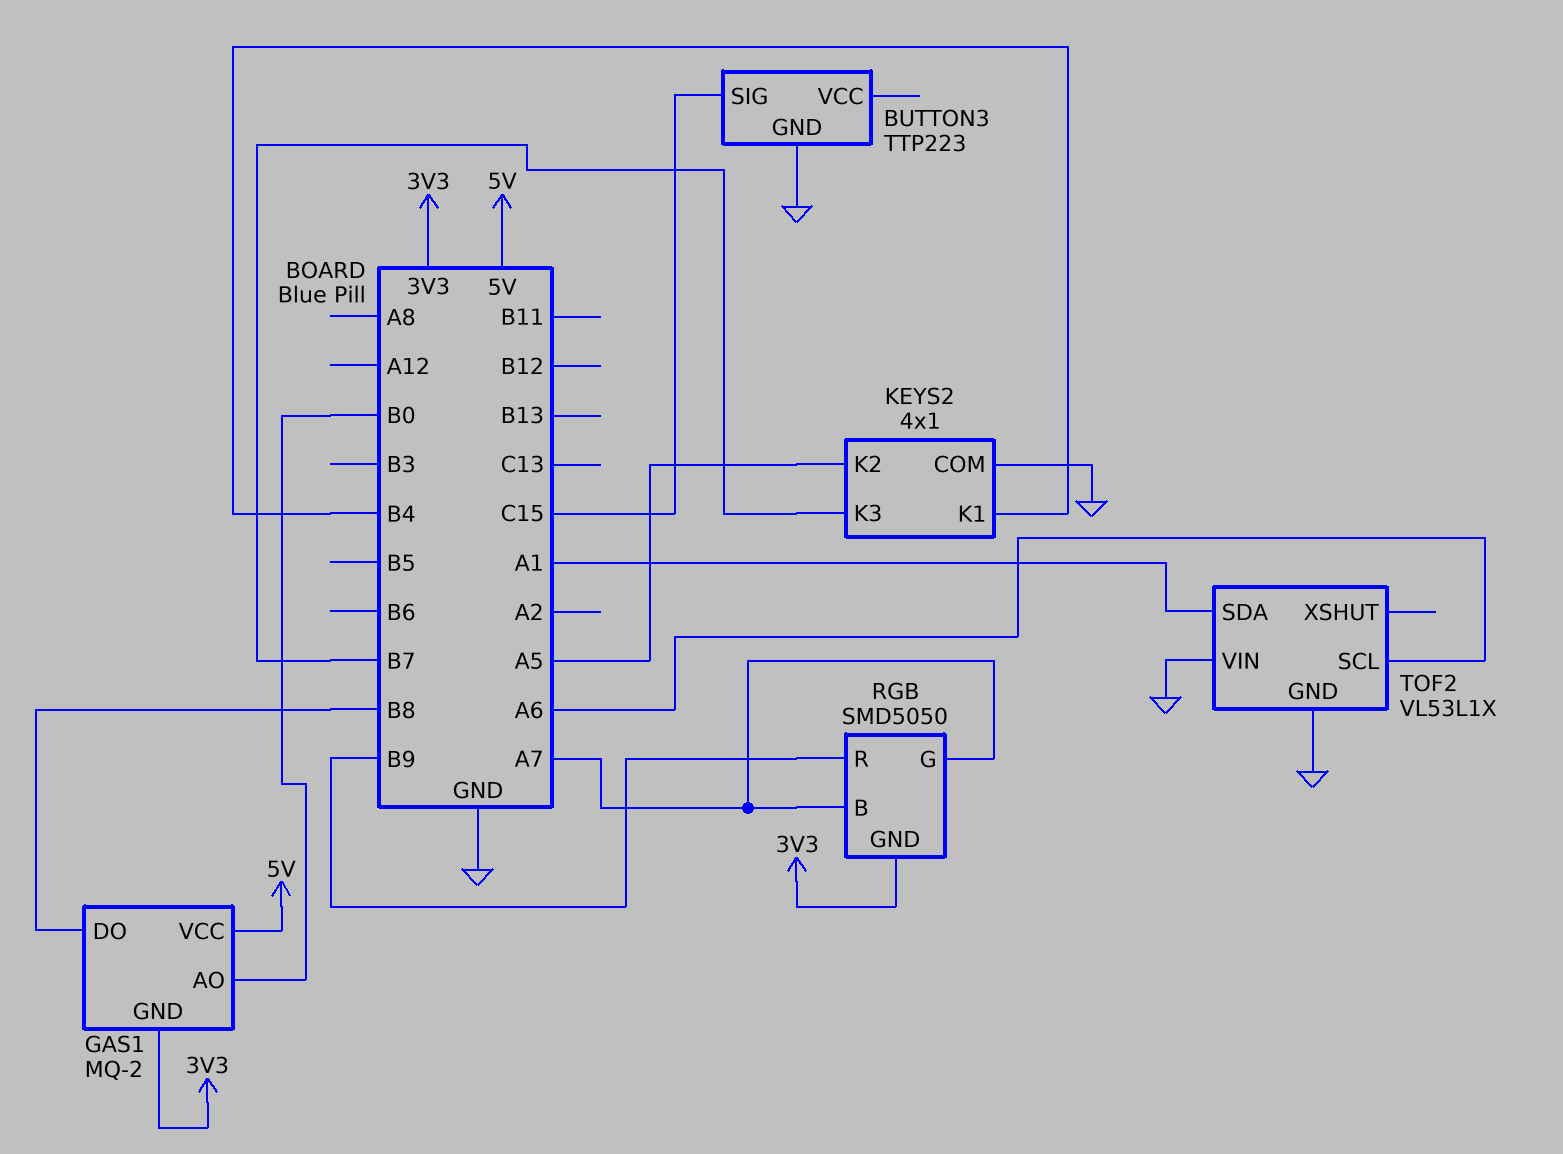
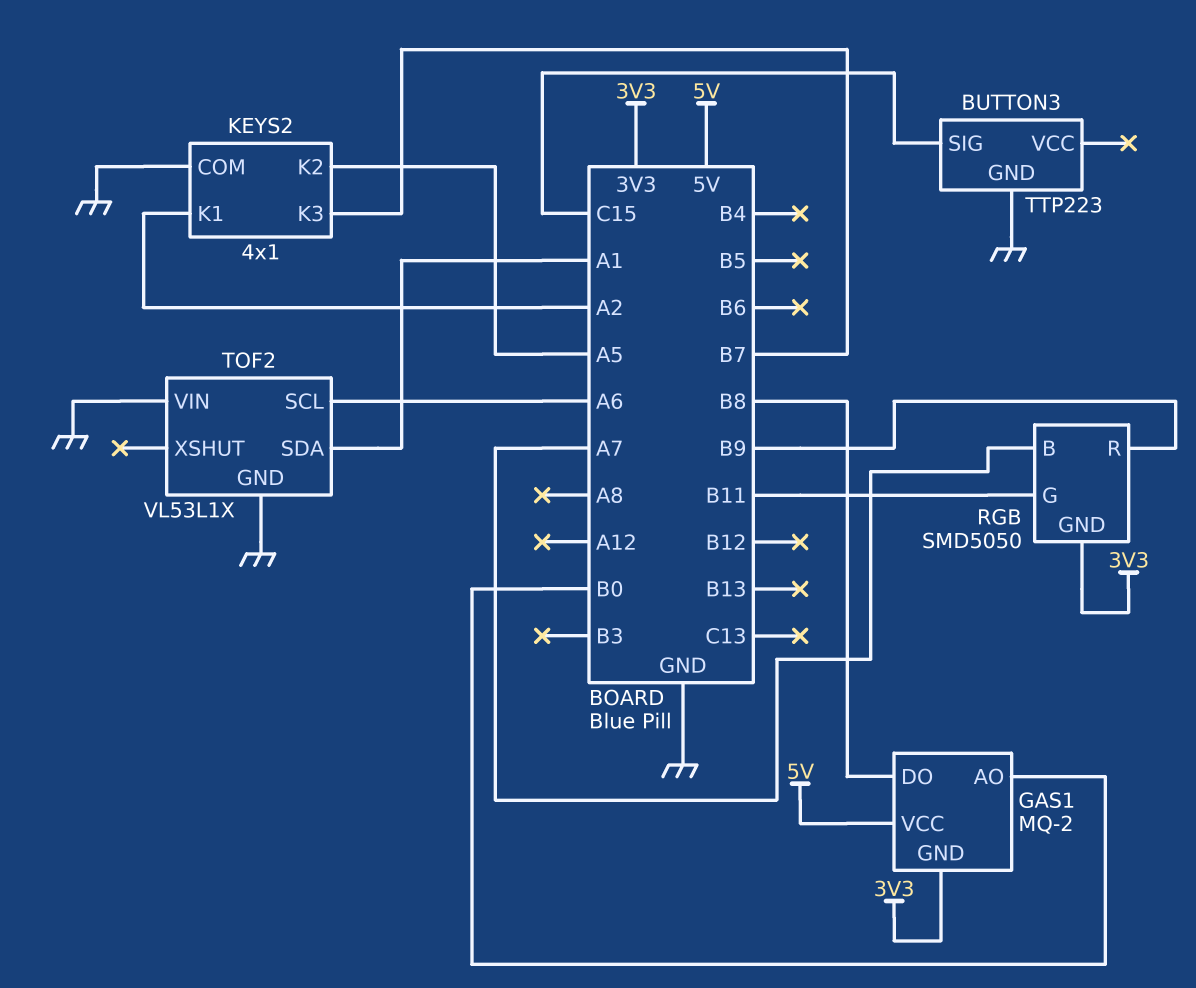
KEYS2 pin K1: B4 -> A2
RGB pin G: A7 -> B11

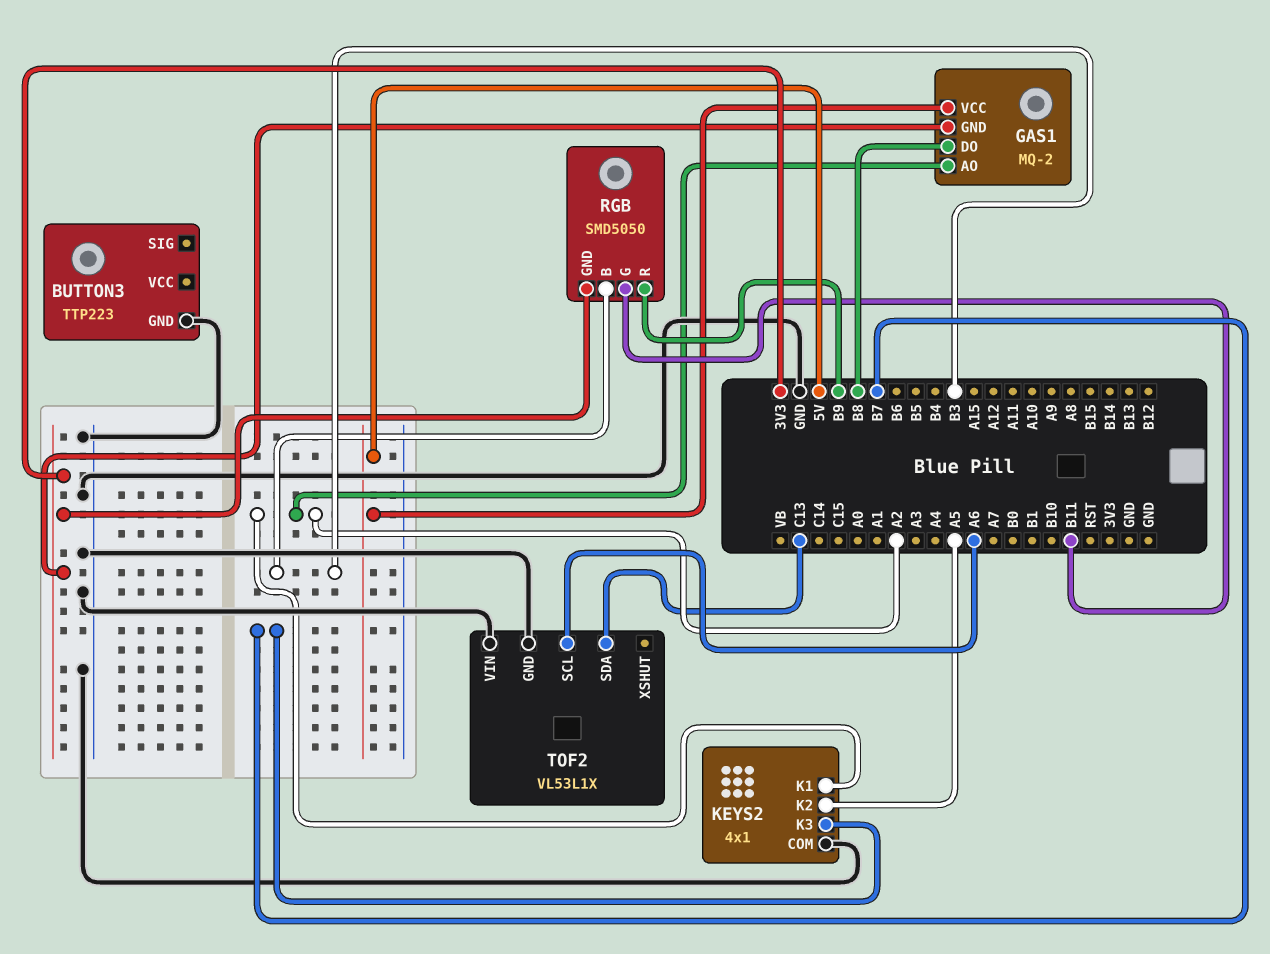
BUTTON3 pin SIG: C15 -> none
GAS1 pin AO: B0 -> A2
RGB pin B: A7 -> B3
TOF2 pin SDA: A1 -> C13

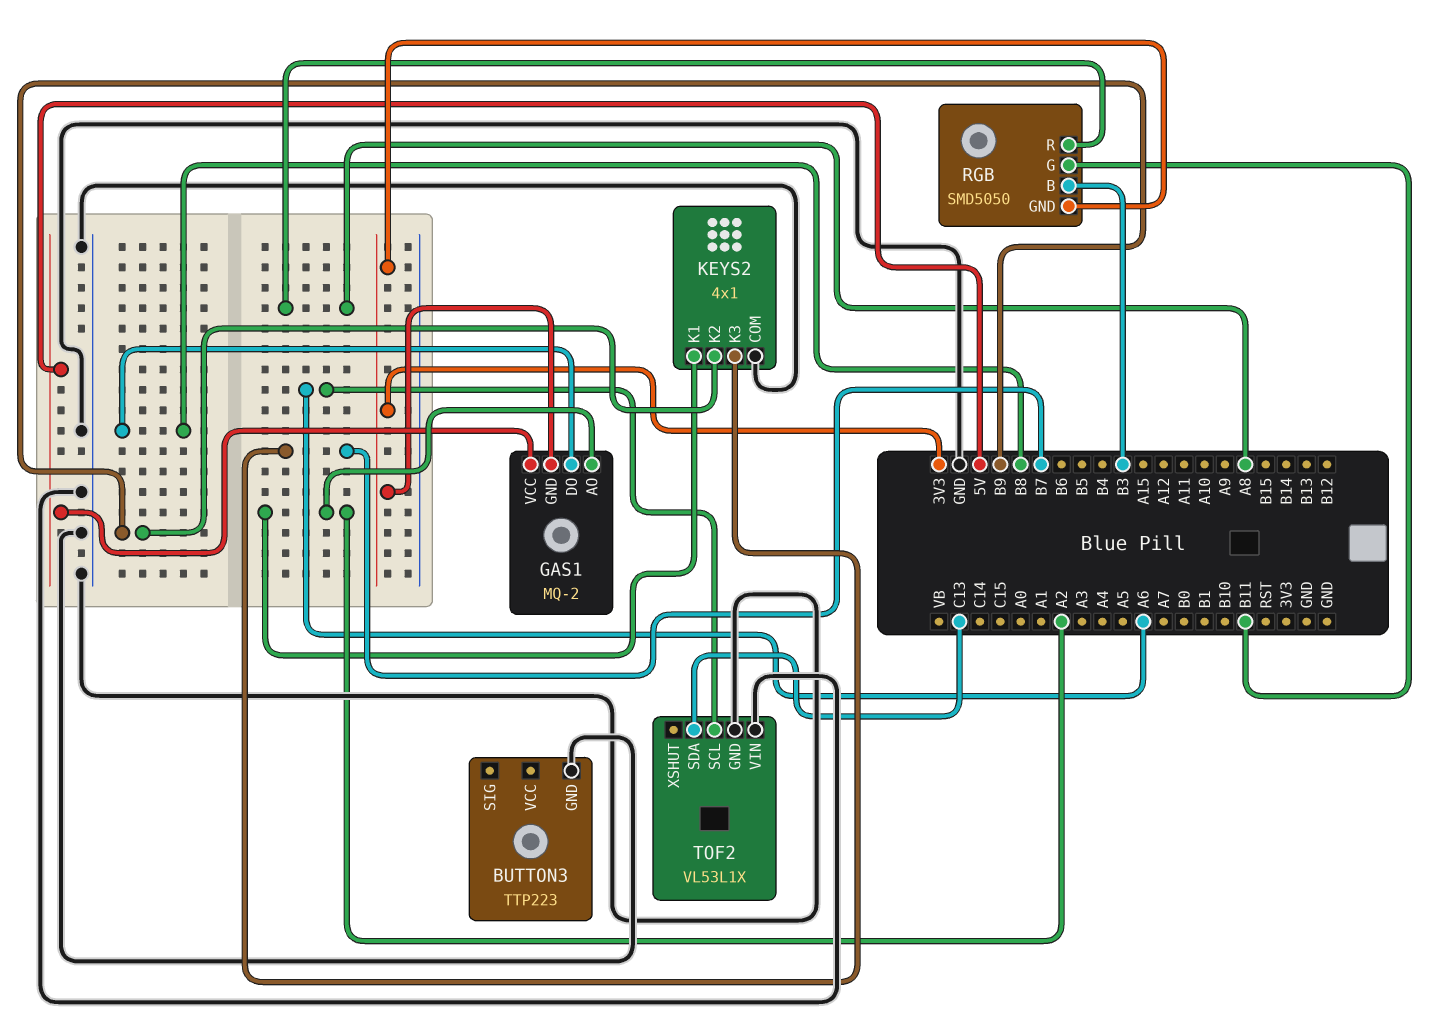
KEYS2 pin K2: A5 -> B9
RGB pin R: B9 -> A8

